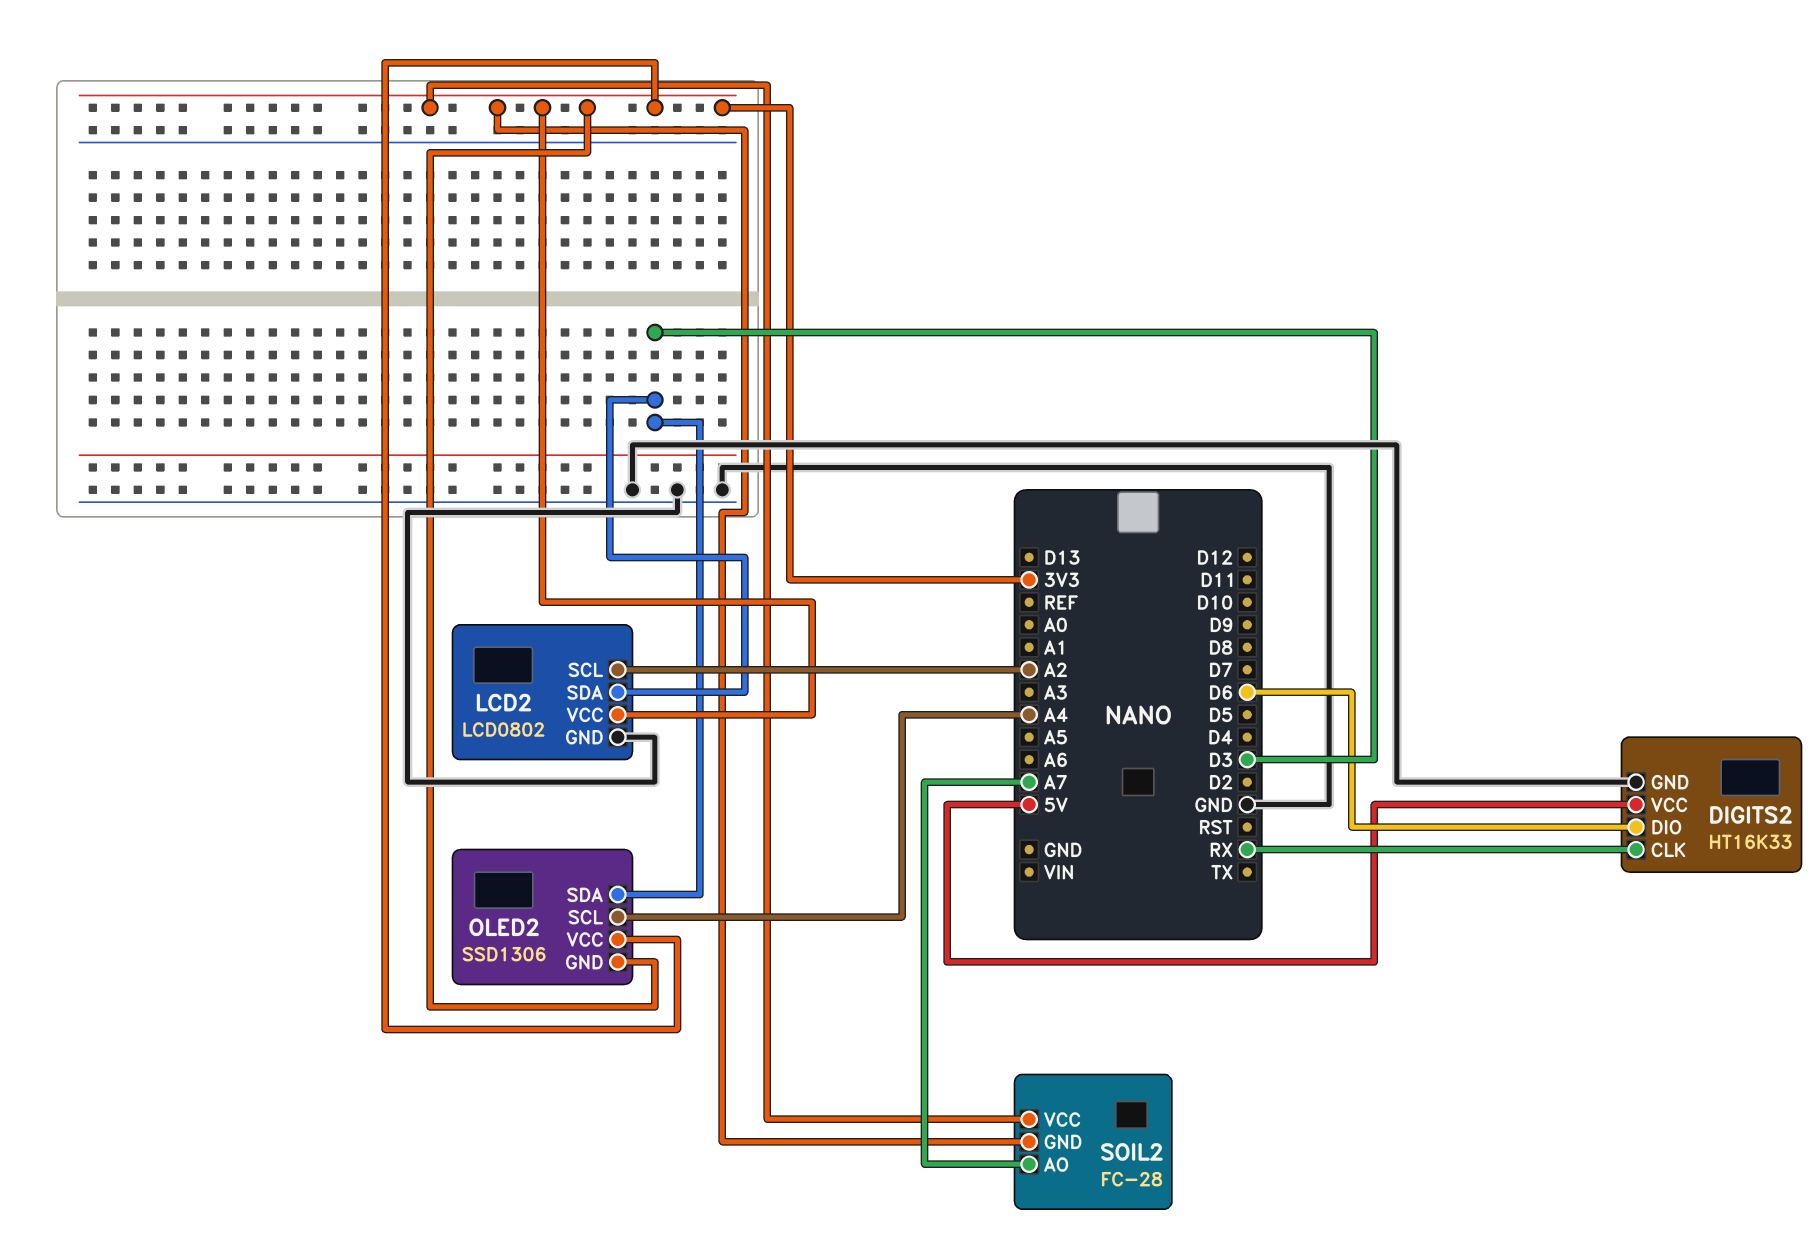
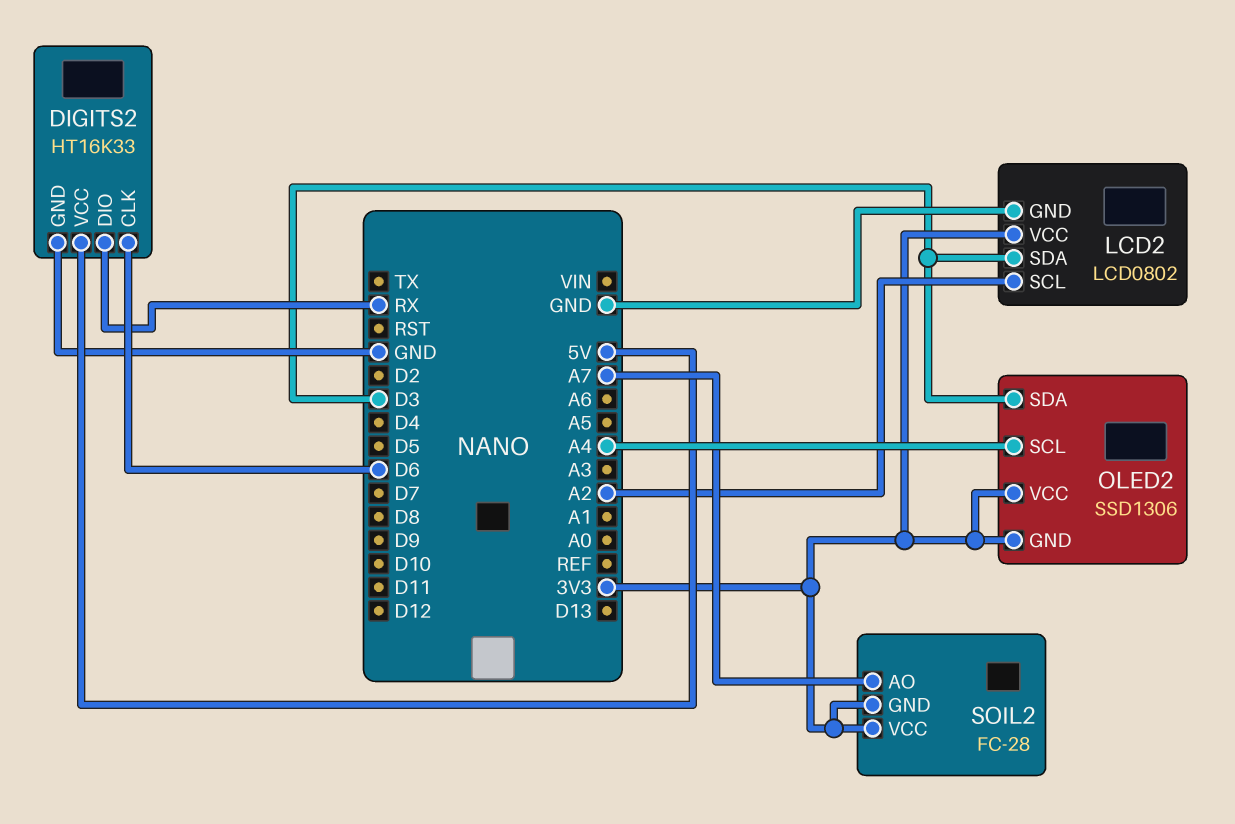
DIGITS2 pin CLK: RX -> D6
DIGITS2 pin DIO: D6 -> RX

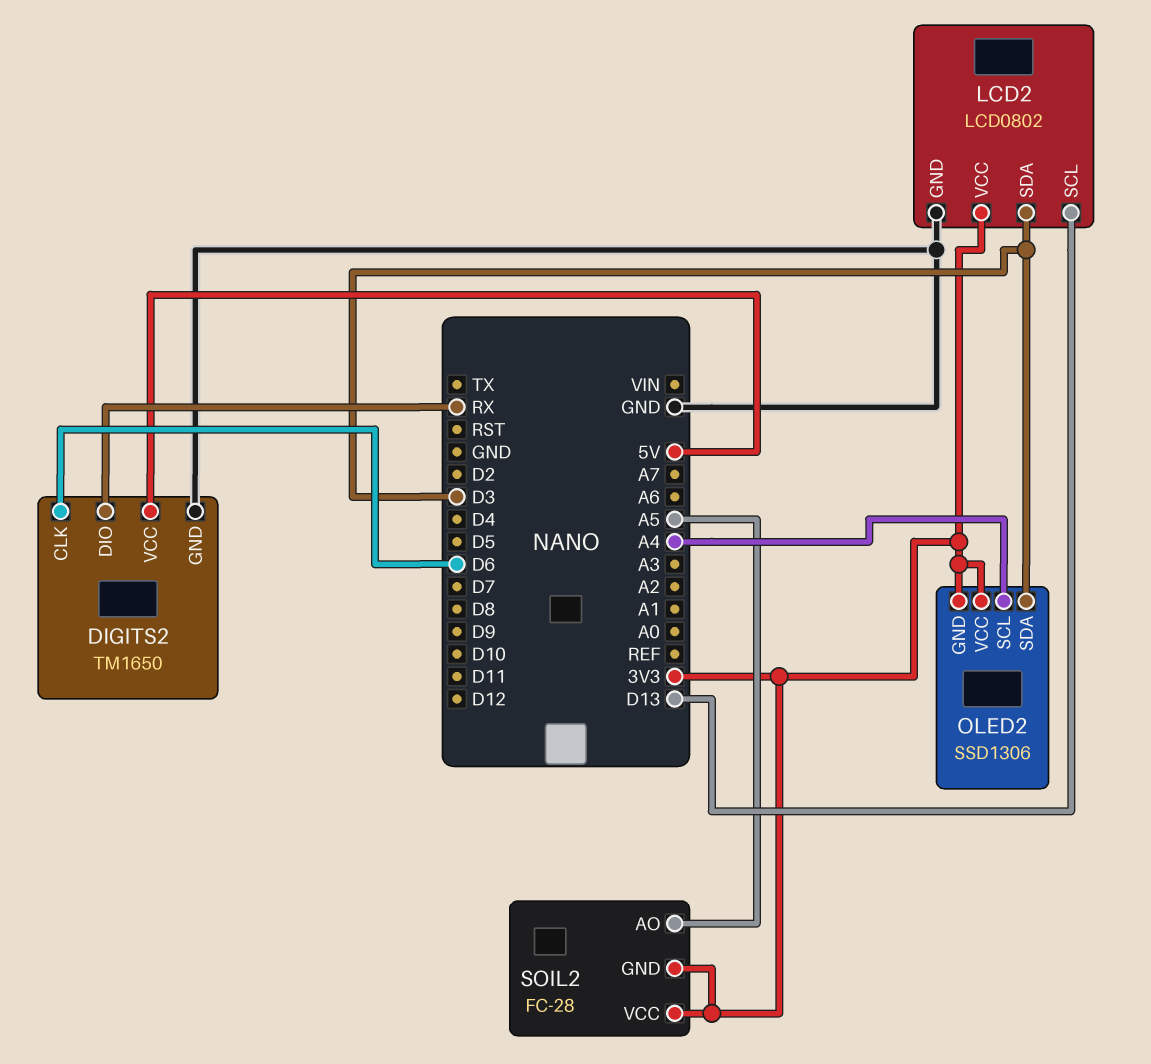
DIGITS2: HT16K33 -> TM1650
LCD2 pin SCL: A2 -> D13
SOIL2 pin AO: A7 -> A5

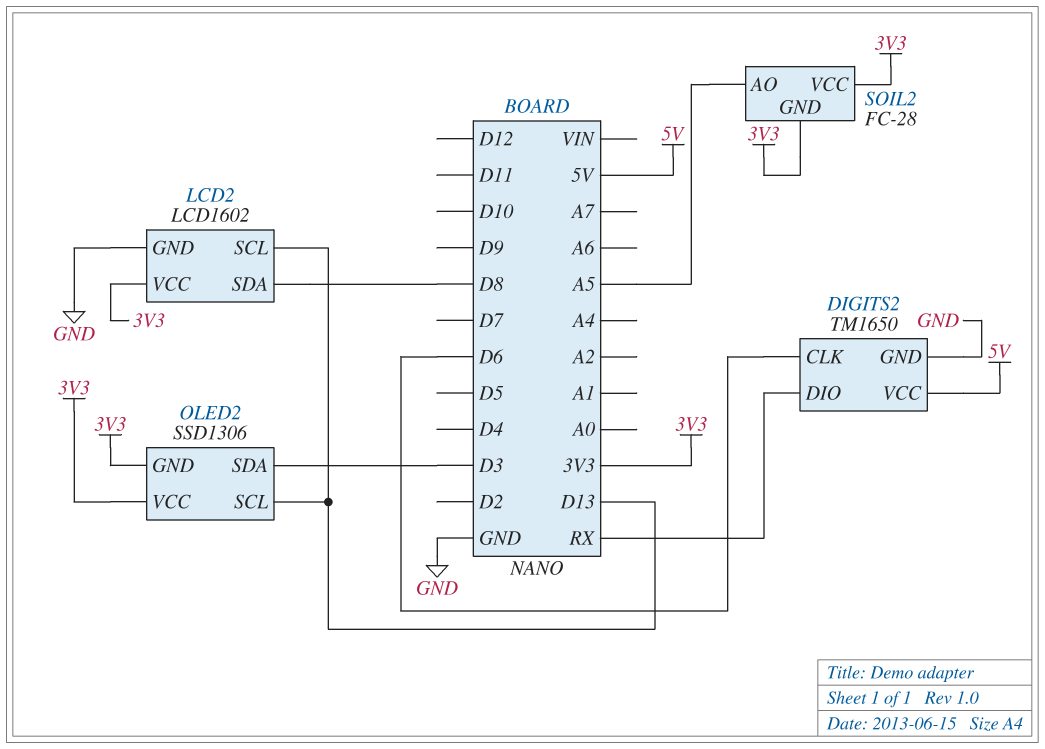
LCD2: LCD0802 -> LCD1602
LCD2 pin SDA: D3 -> D8
OLED2 pin SCL: A4 -> D13

